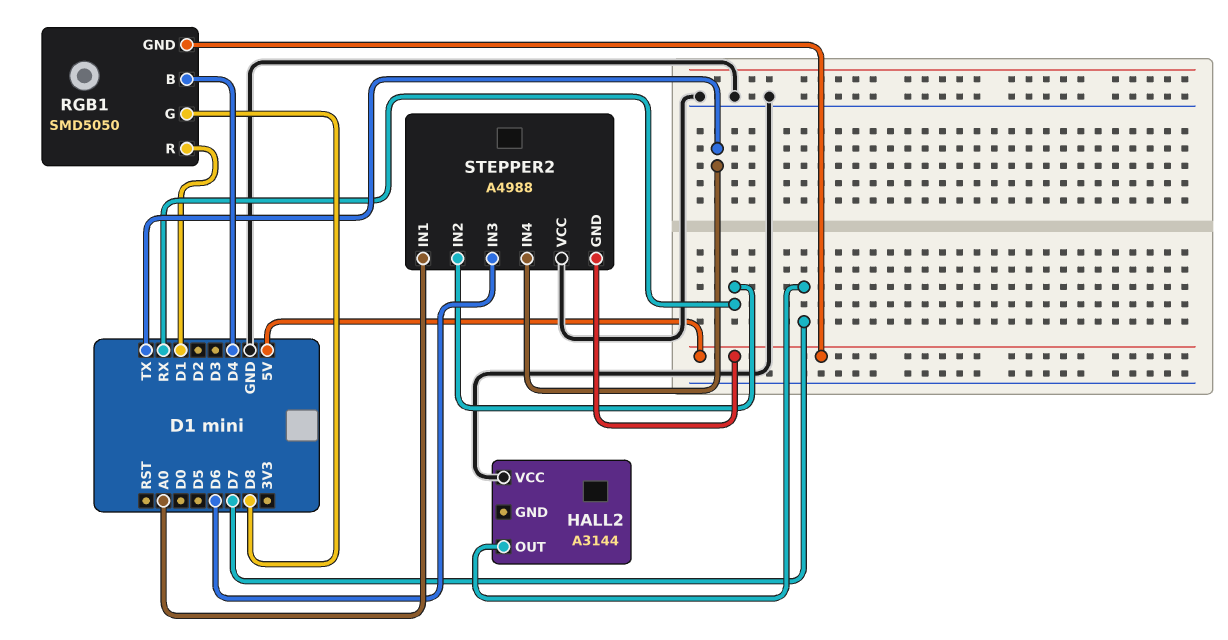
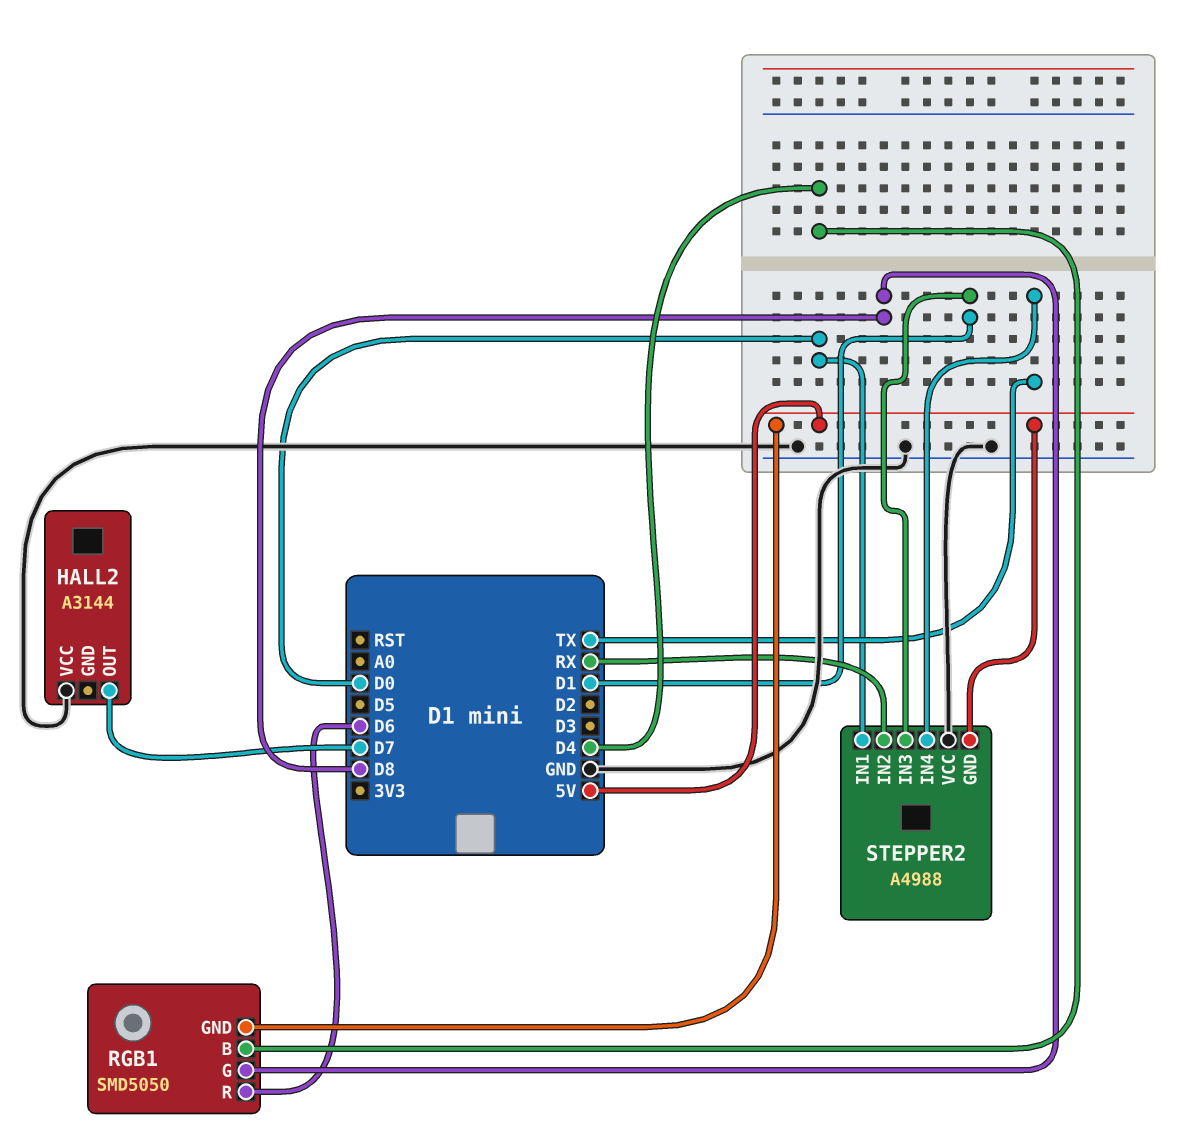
RGB1 pin R: D1 -> D6
STEPPER2 pin IN1: A0 -> D0
STEPPER2 pin IN3: D6 -> D1

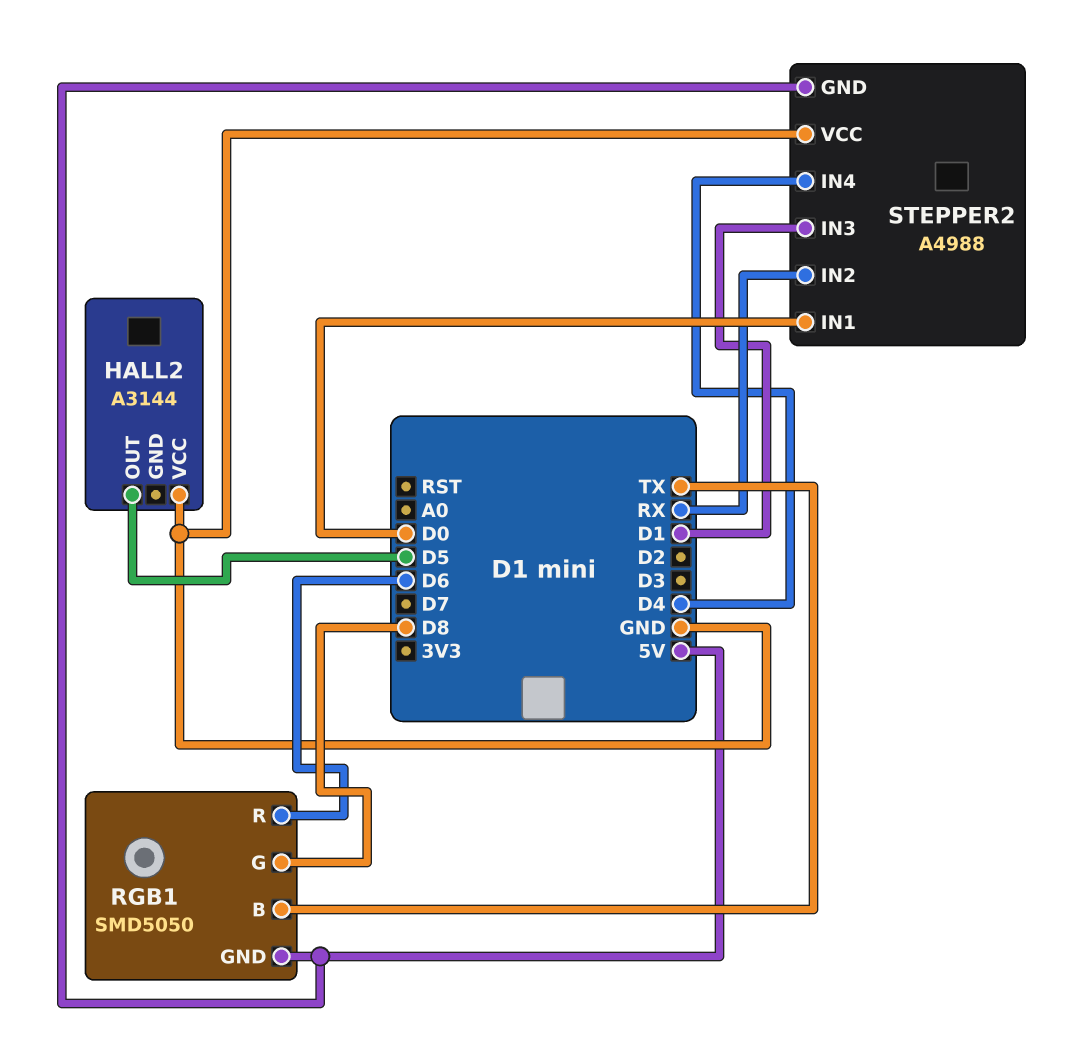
HALL2 pin OUT: D7 -> D5
RGB1 pin B: D4 -> TX
STEPPER2 pin IN4: TX -> D4

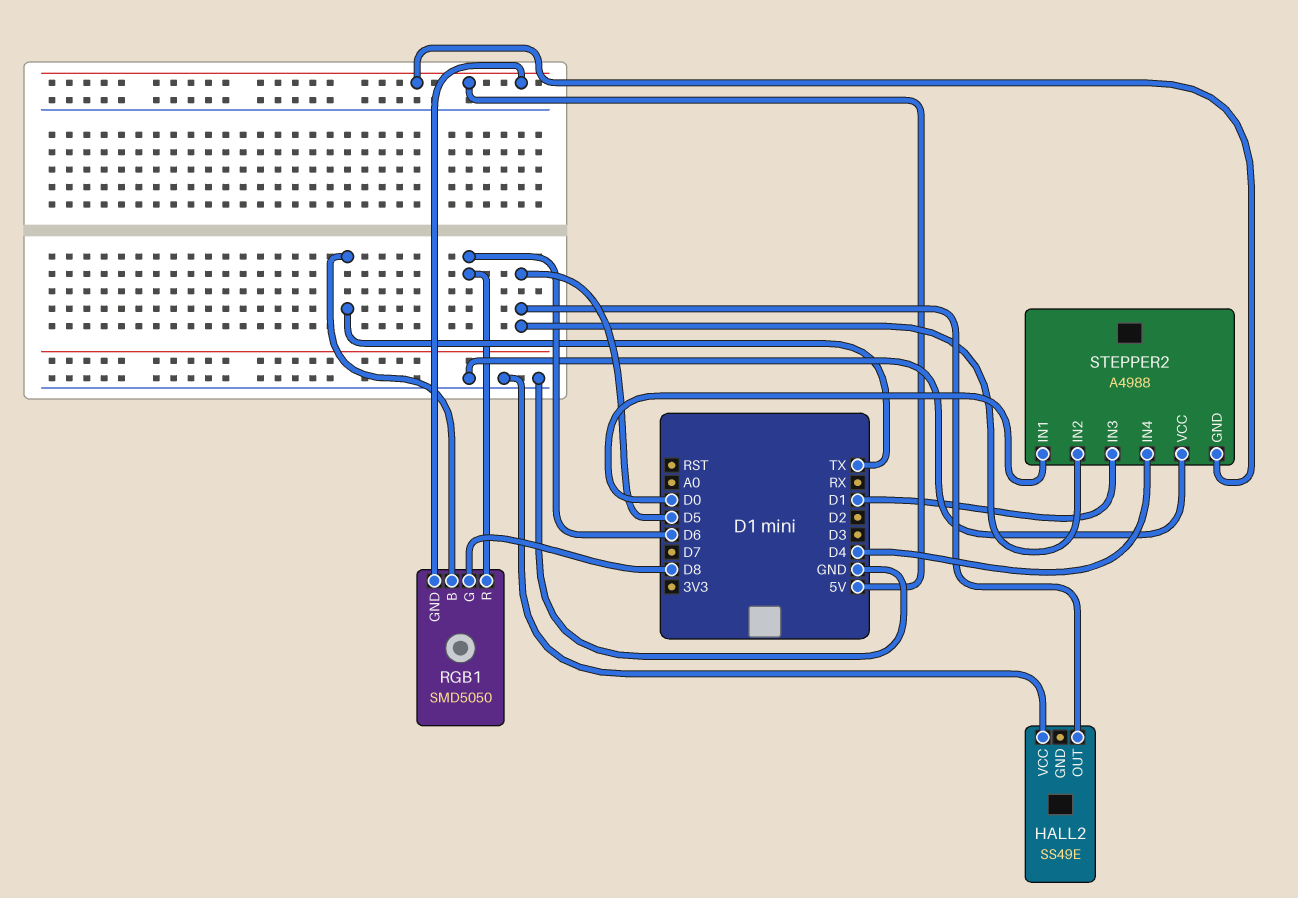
HALL2: A3144 -> SS49E
STEPPER2 pin IN2: RX -> D5

